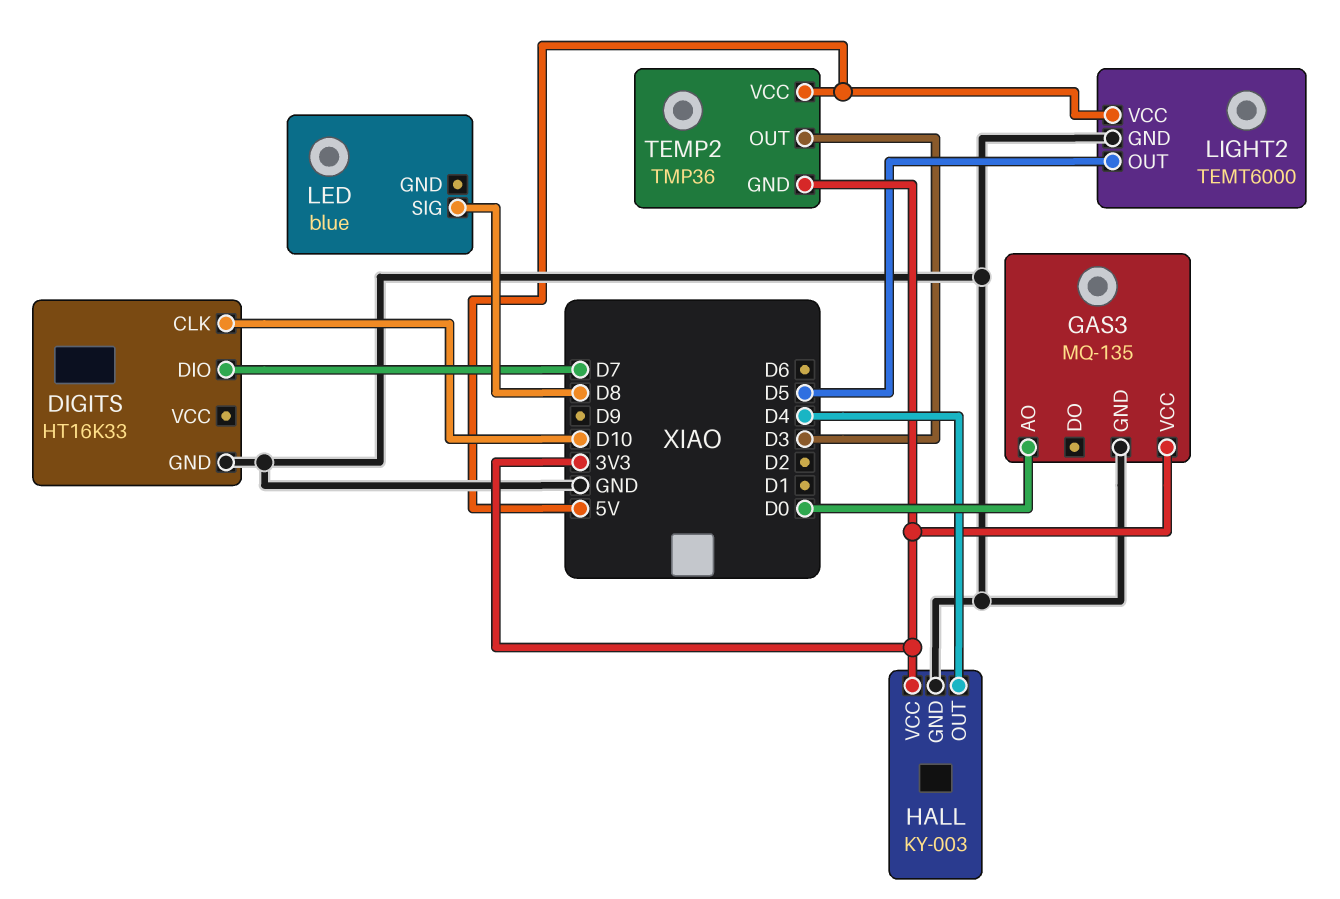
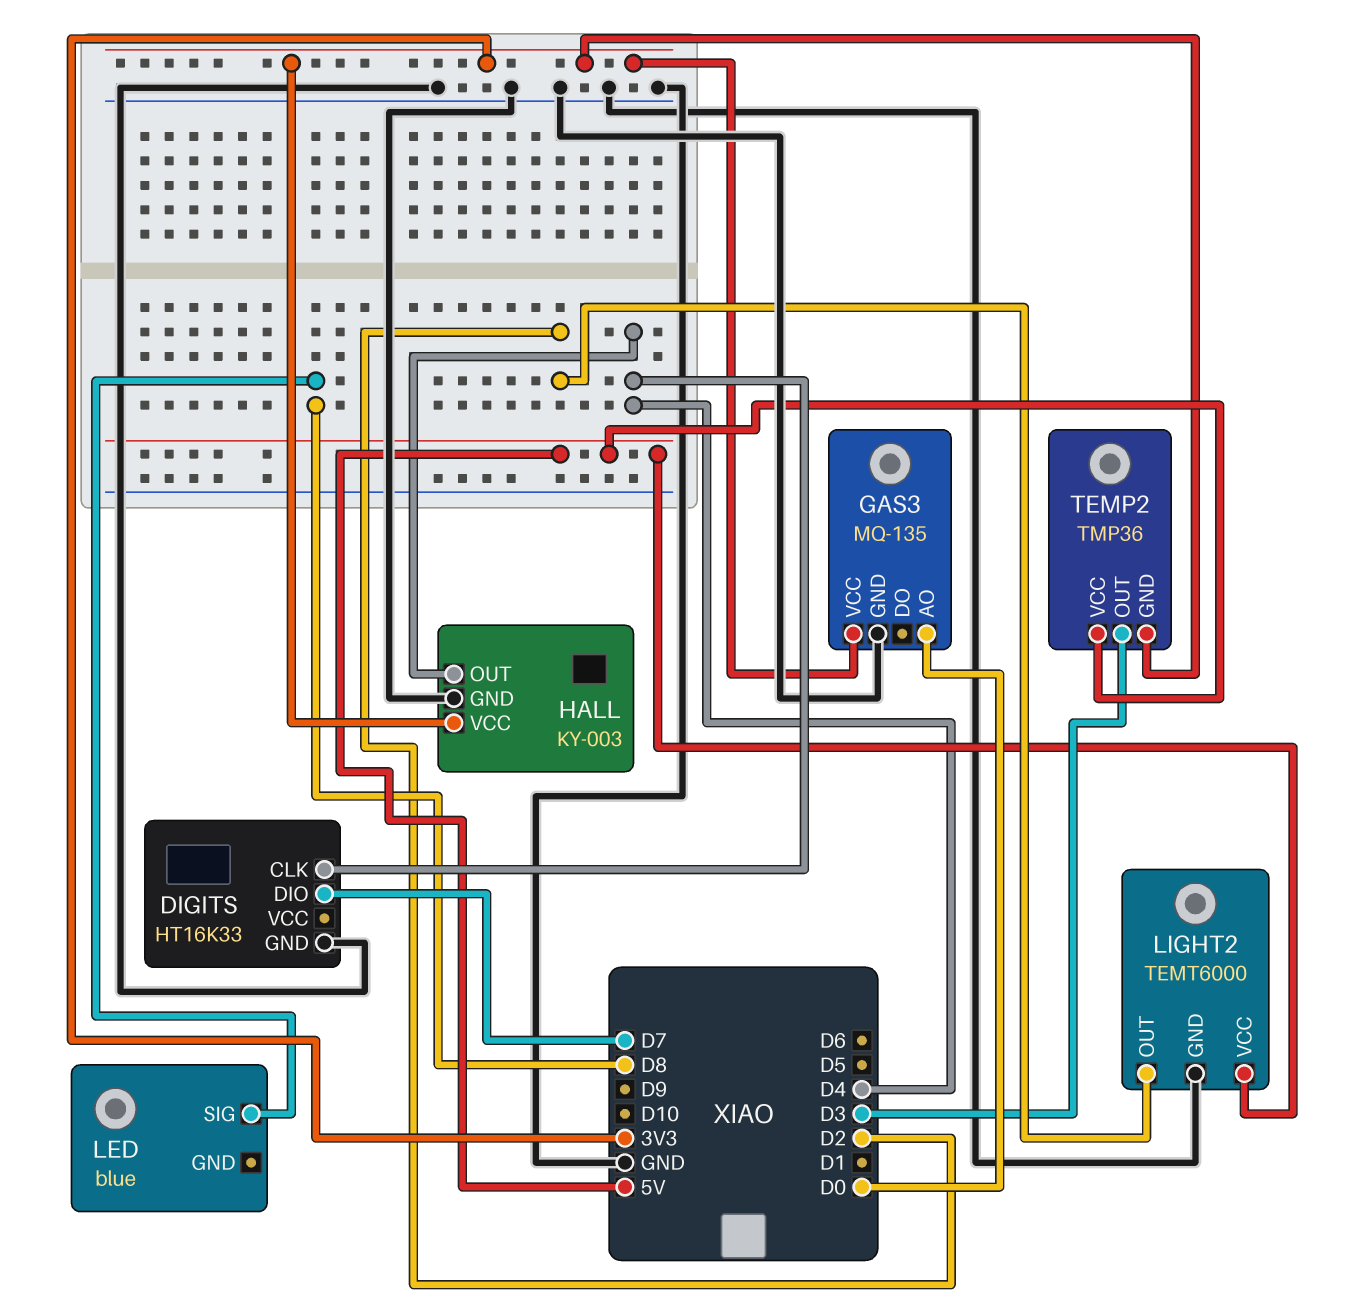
DIGITS pin CLK: D10 -> D4
LIGHT2 pin OUT: D5 -> D2

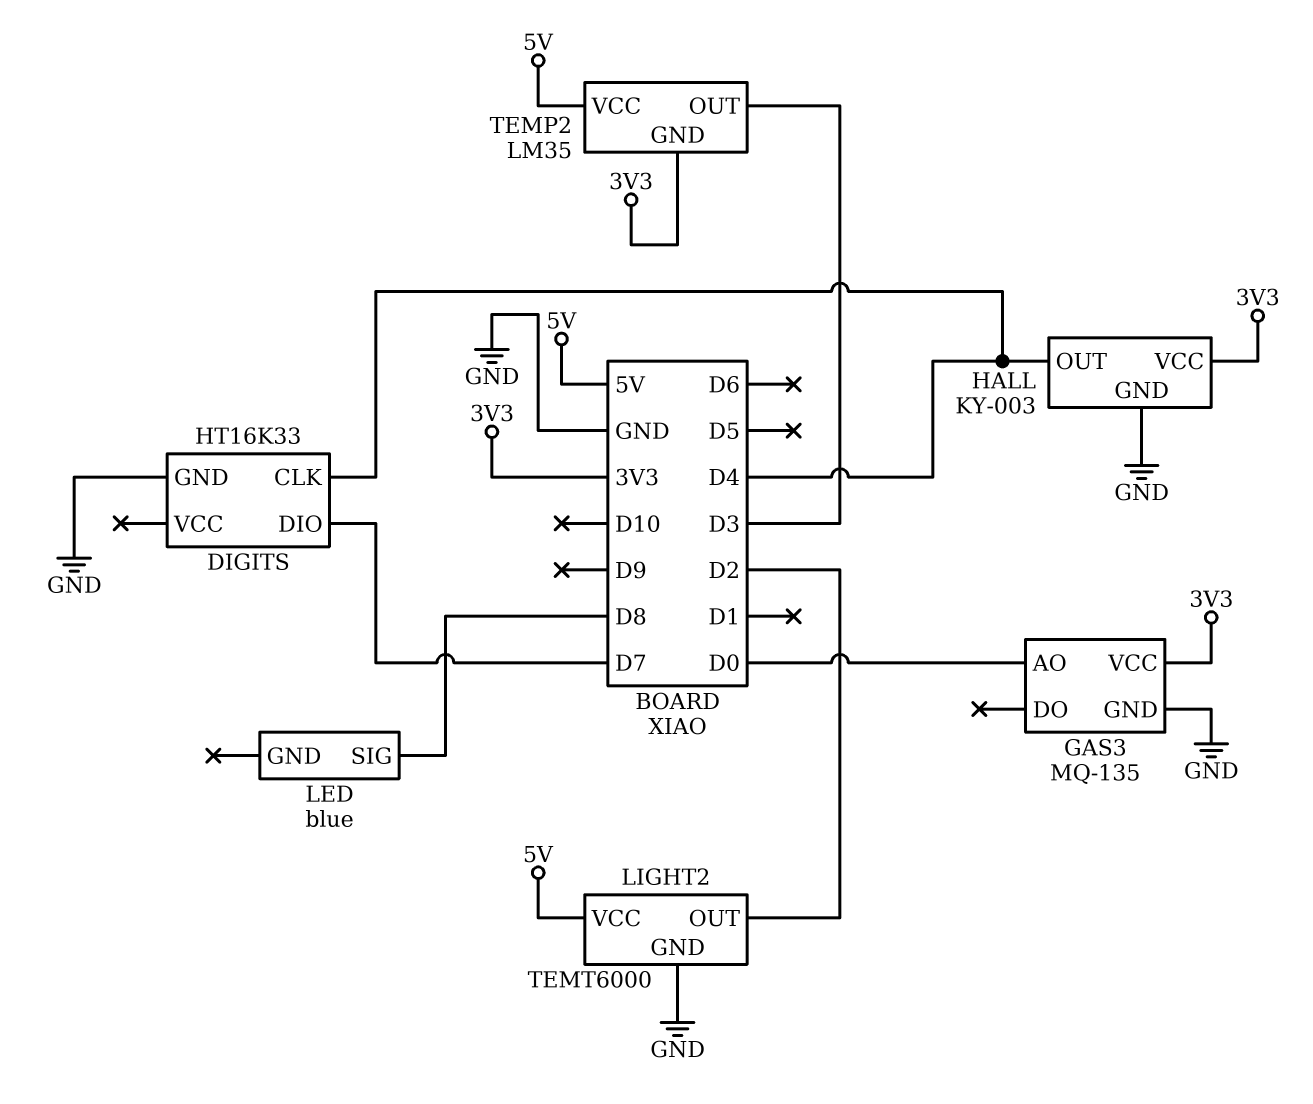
TEMP2: TMP36 -> LM35

